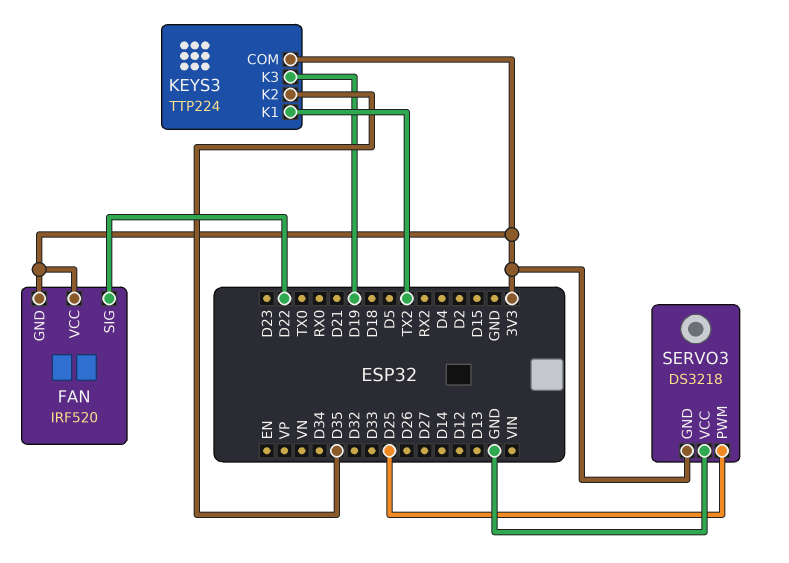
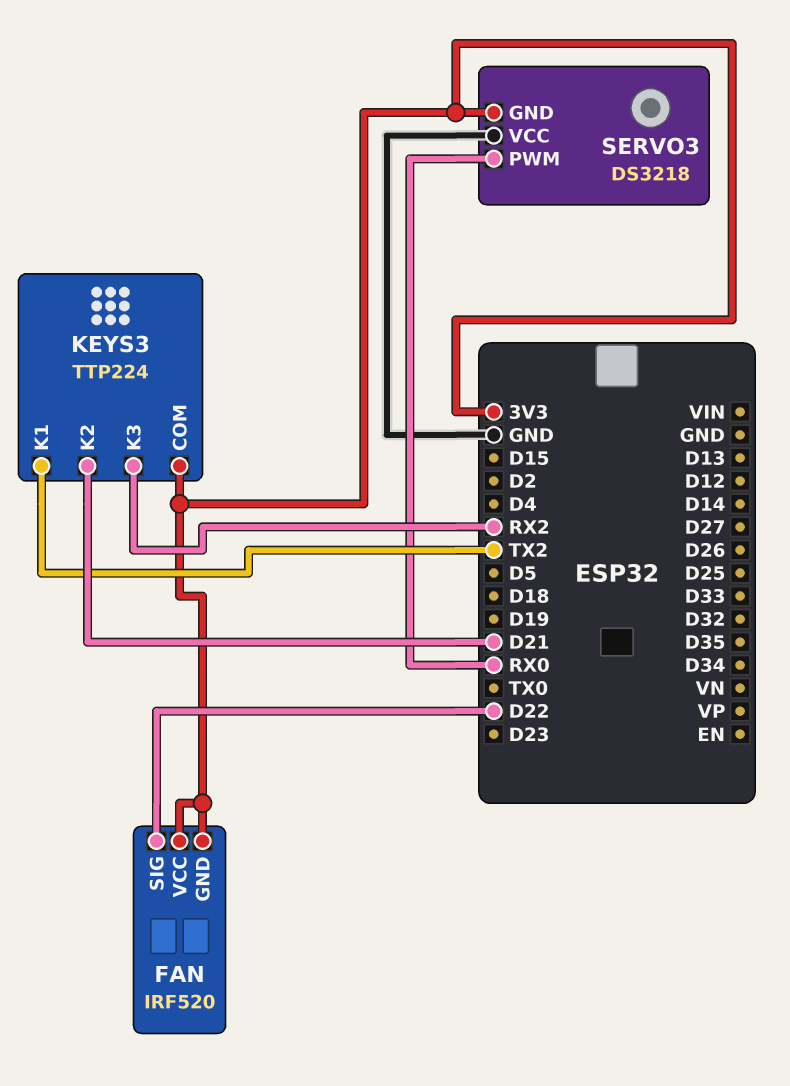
KEYS3 pin K2: D35 -> D21
KEYS3 pin K3: D19 -> RX2
SERVO3 pin PWM: D25 -> RX0

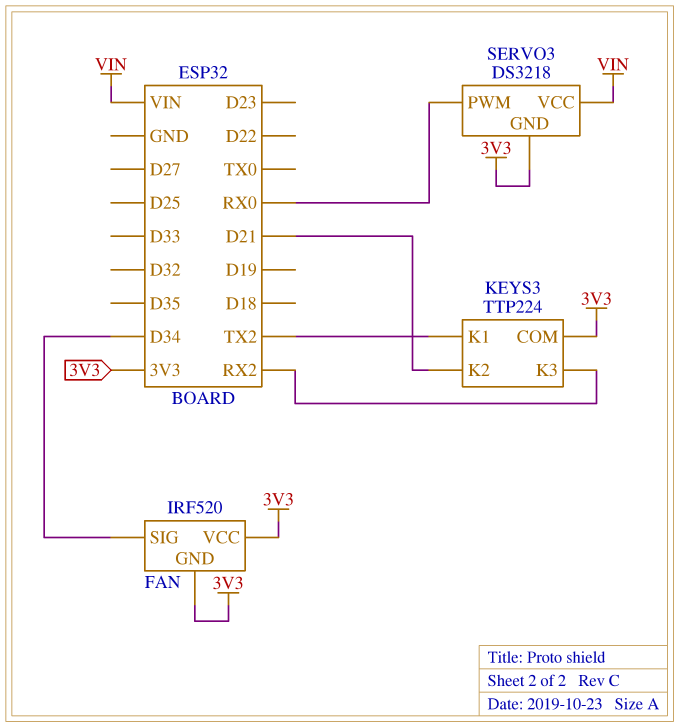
FAN pin SIG: D22 -> D34
SERVO3 pin VCC: GND -> VIN

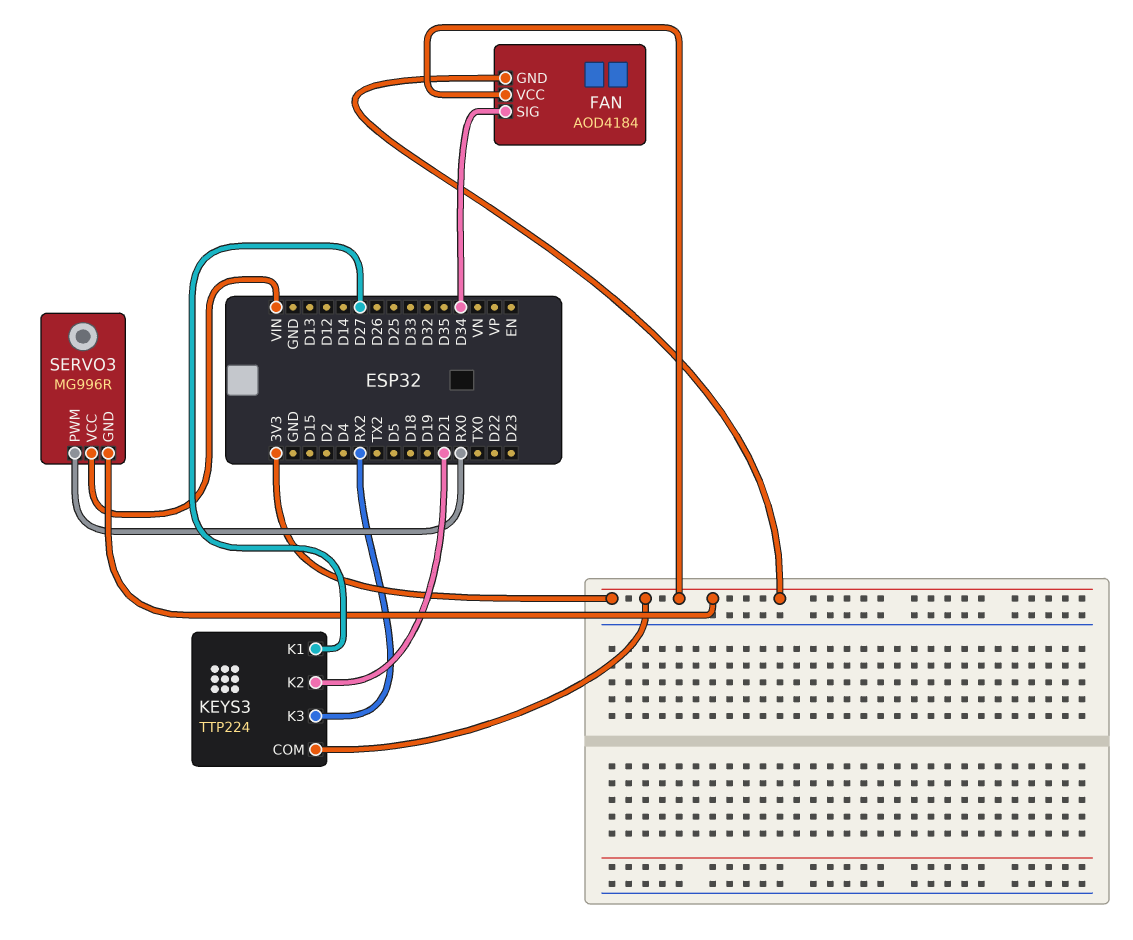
FAN: IRF520 -> AOD4184
KEYS3 pin K1: TX2 -> D27
SERVO3: DS3218 -> MG996R

